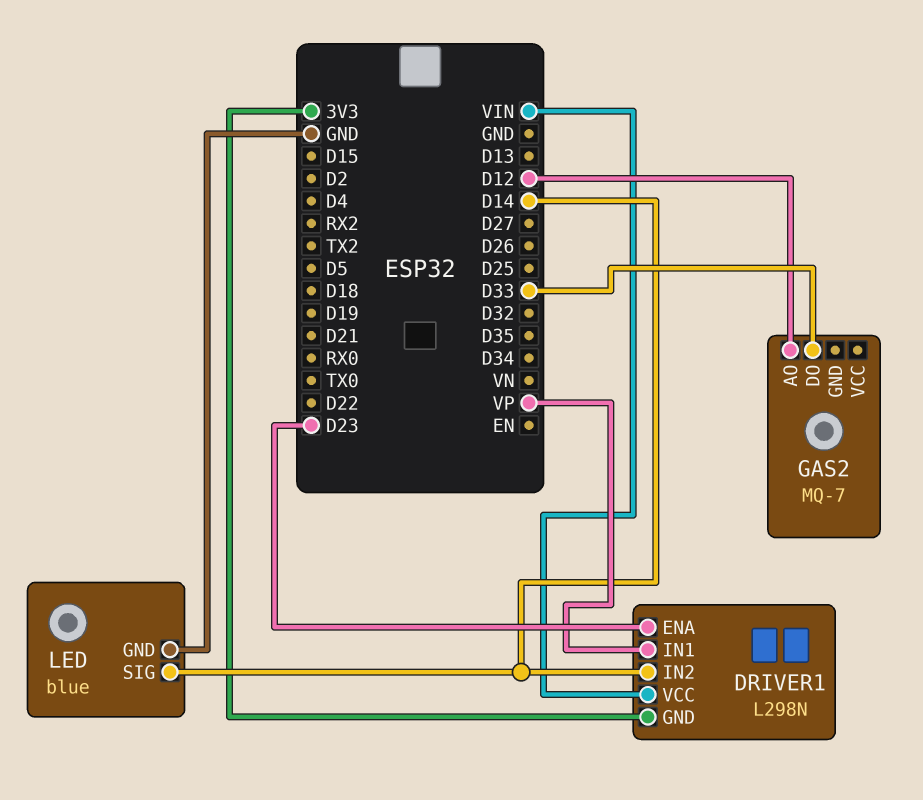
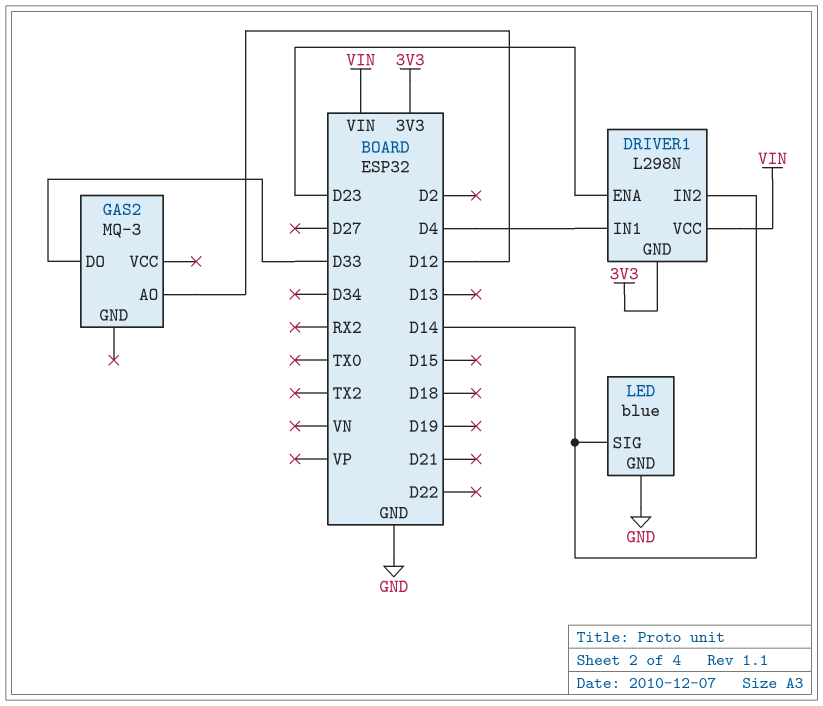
DRIVER1 pin IN1: VP -> D4
GAS2: MQ-7 -> MQ-3

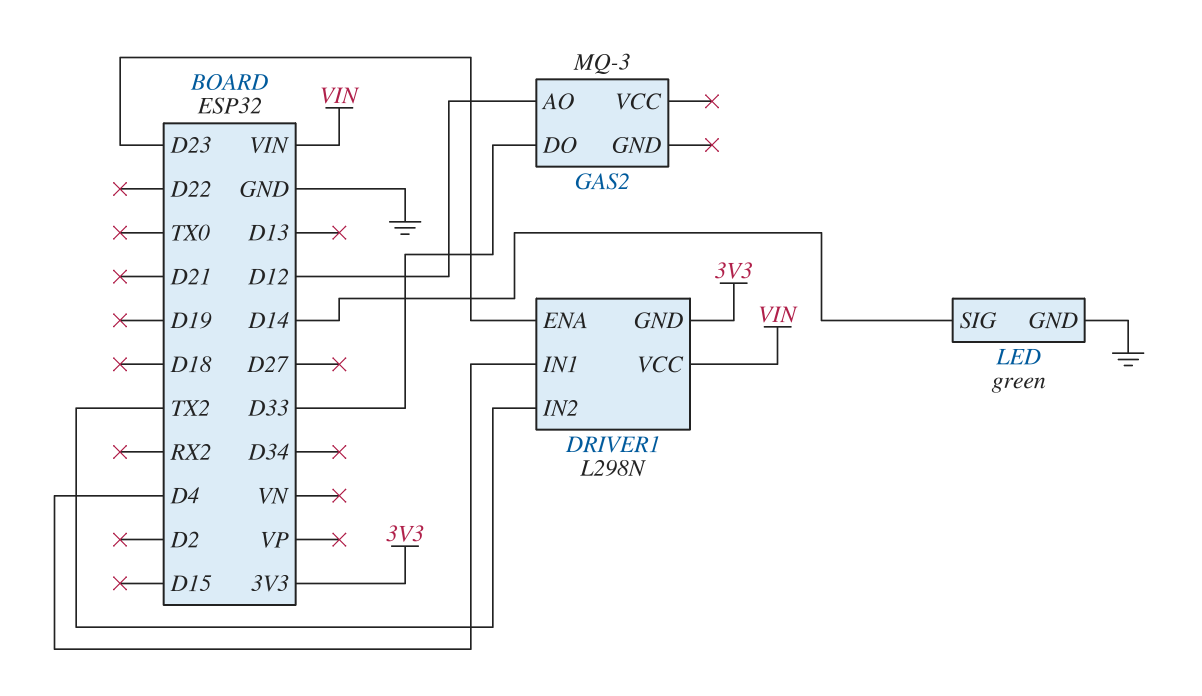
DRIVER1 pin IN2: D14 -> TX2
LED: blue -> green

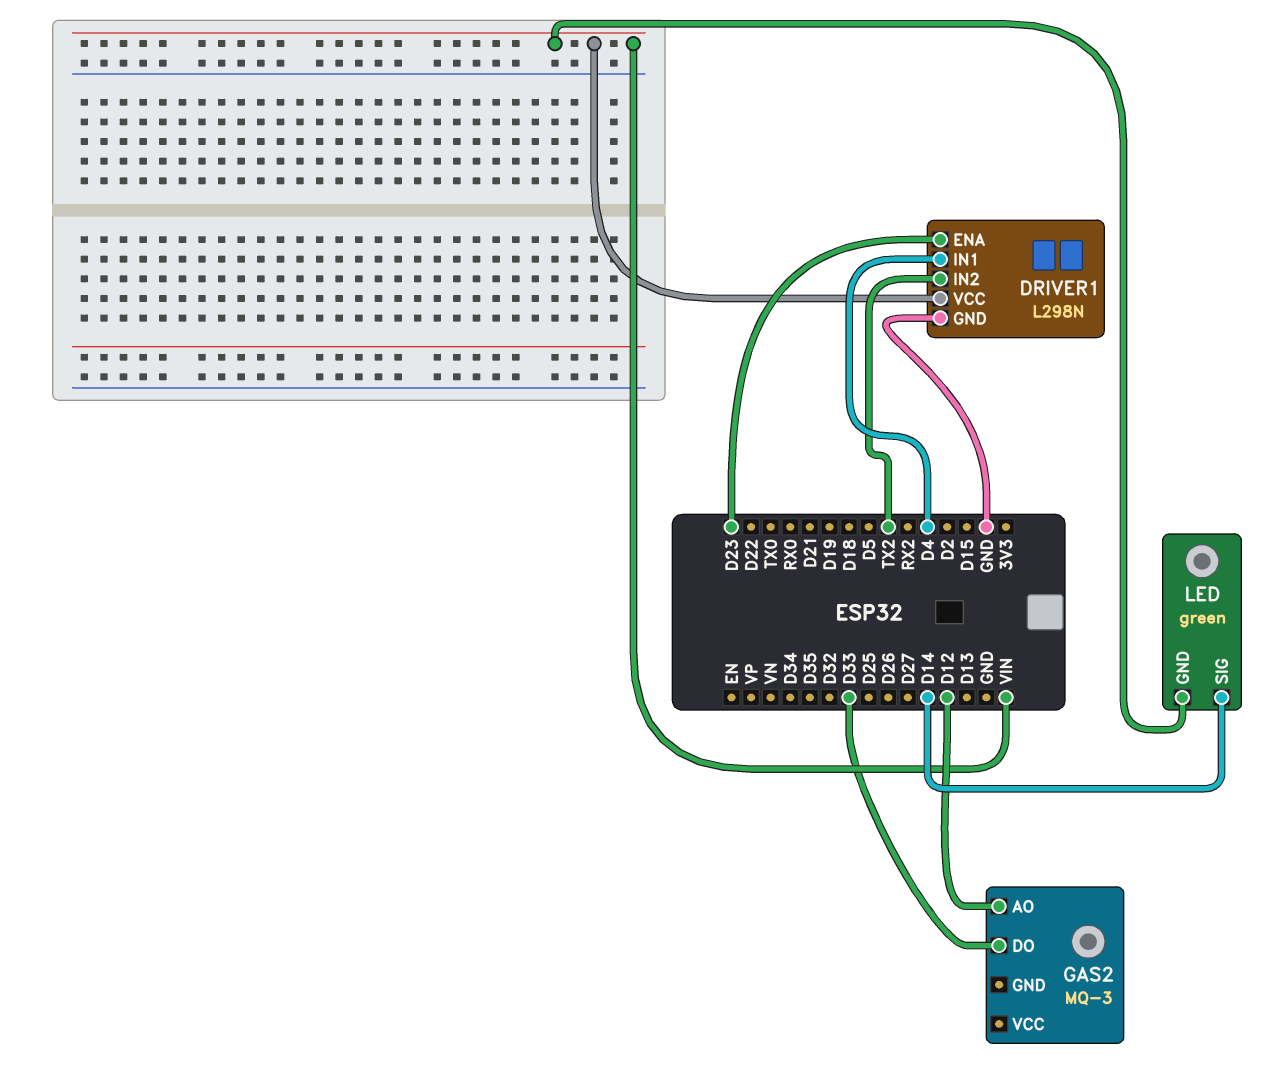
DRIVER1 pin GND: 3V3 -> GND
LED pin GND: GND -> VIN

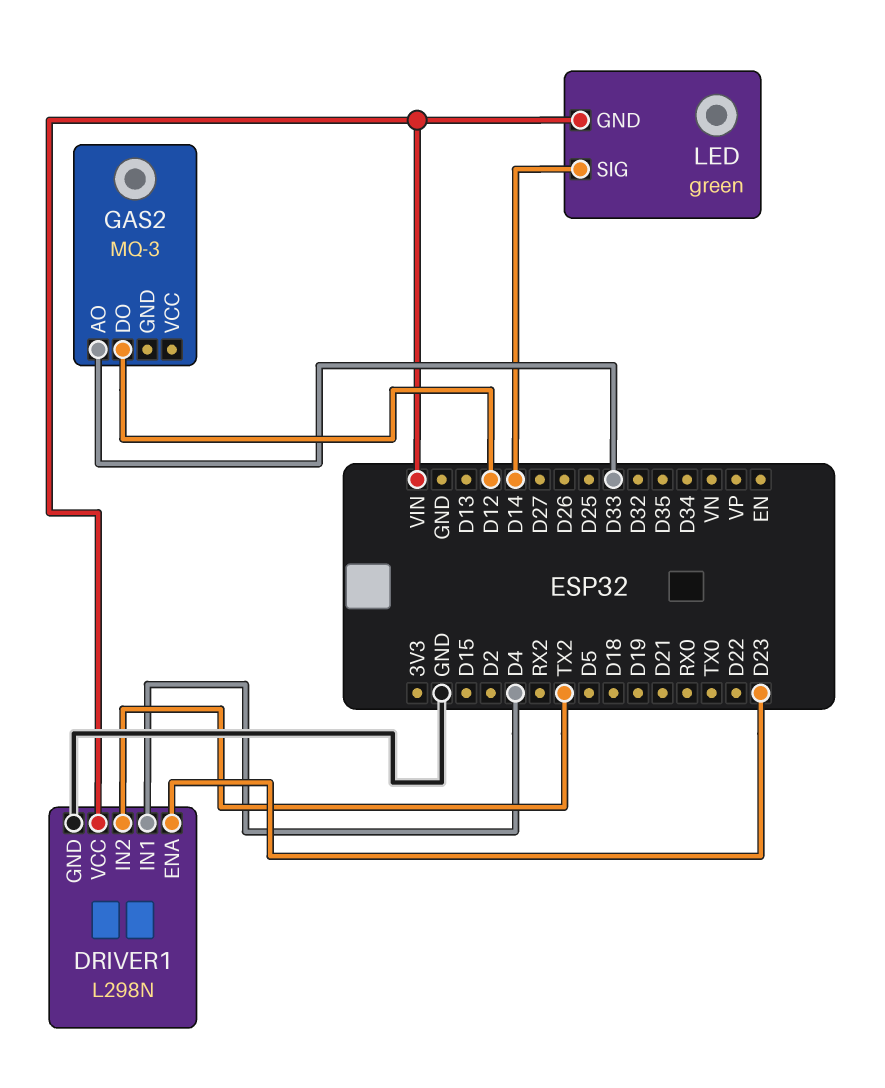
GAS2 pin AO: D12 -> D33
GAS2 pin DO: D33 -> D12

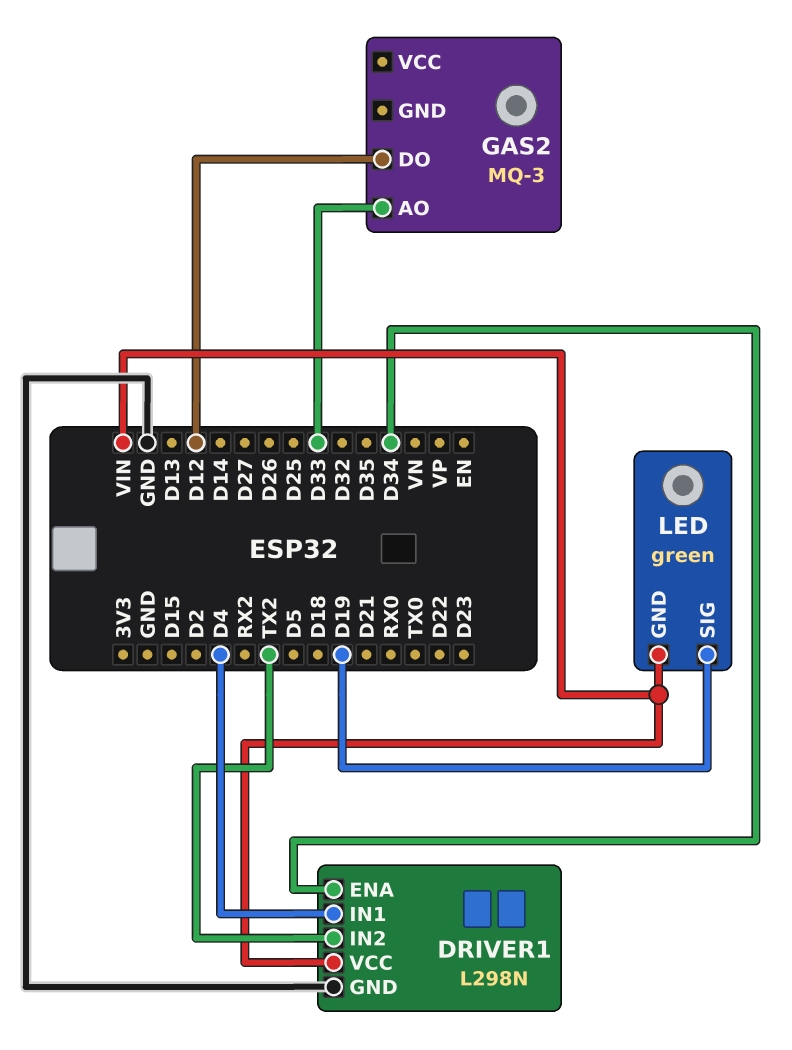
DRIVER1 pin ENA: D23 -> D34
LED pin SIG: D14 -> D19

